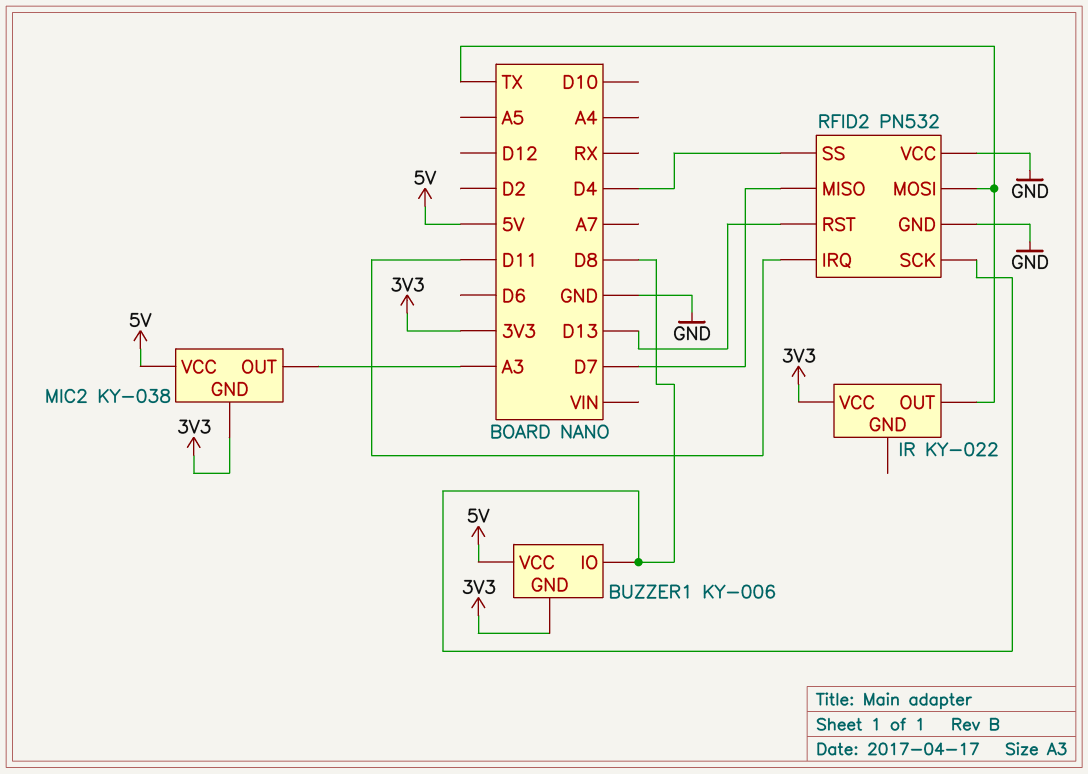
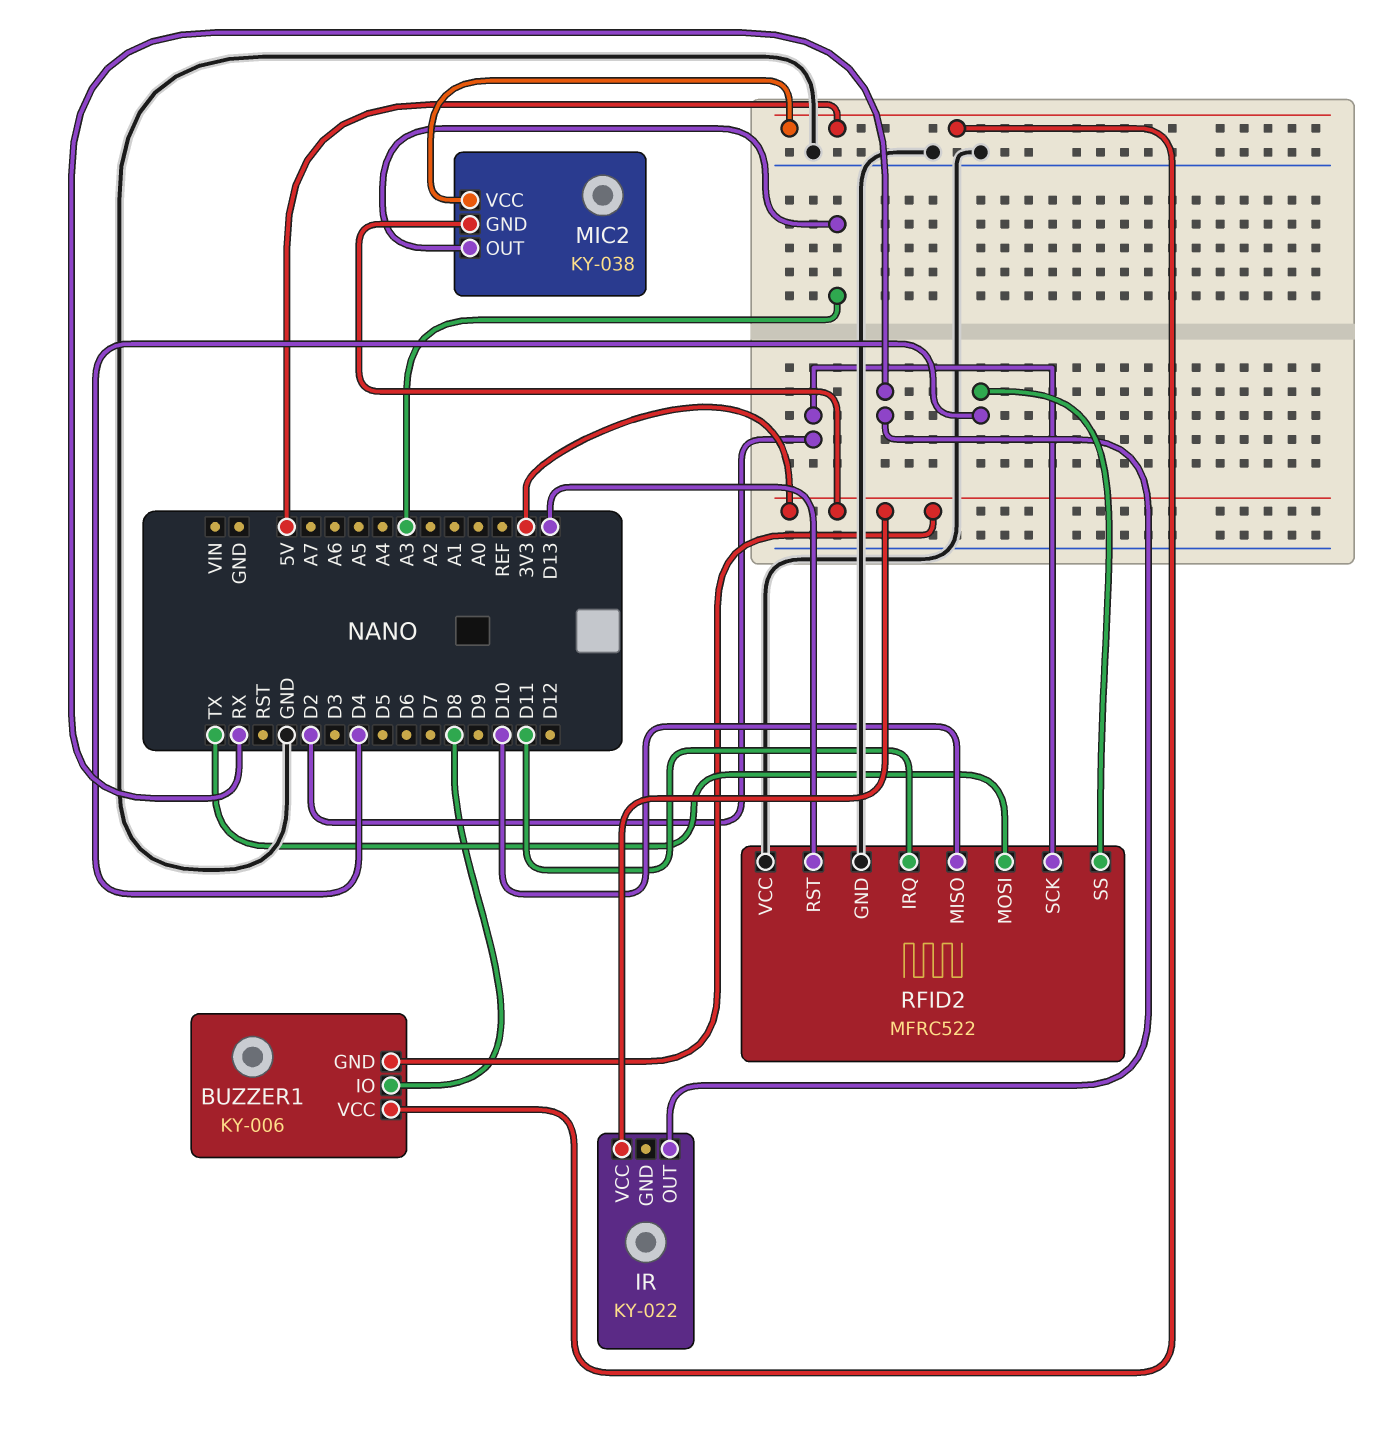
IR pin OUT: TX -> RX
RFID2: PN532 -> MFRC522
RFID2 pin MISO: D7 -> D10
RFID2 pin SCK: D8 -> D2

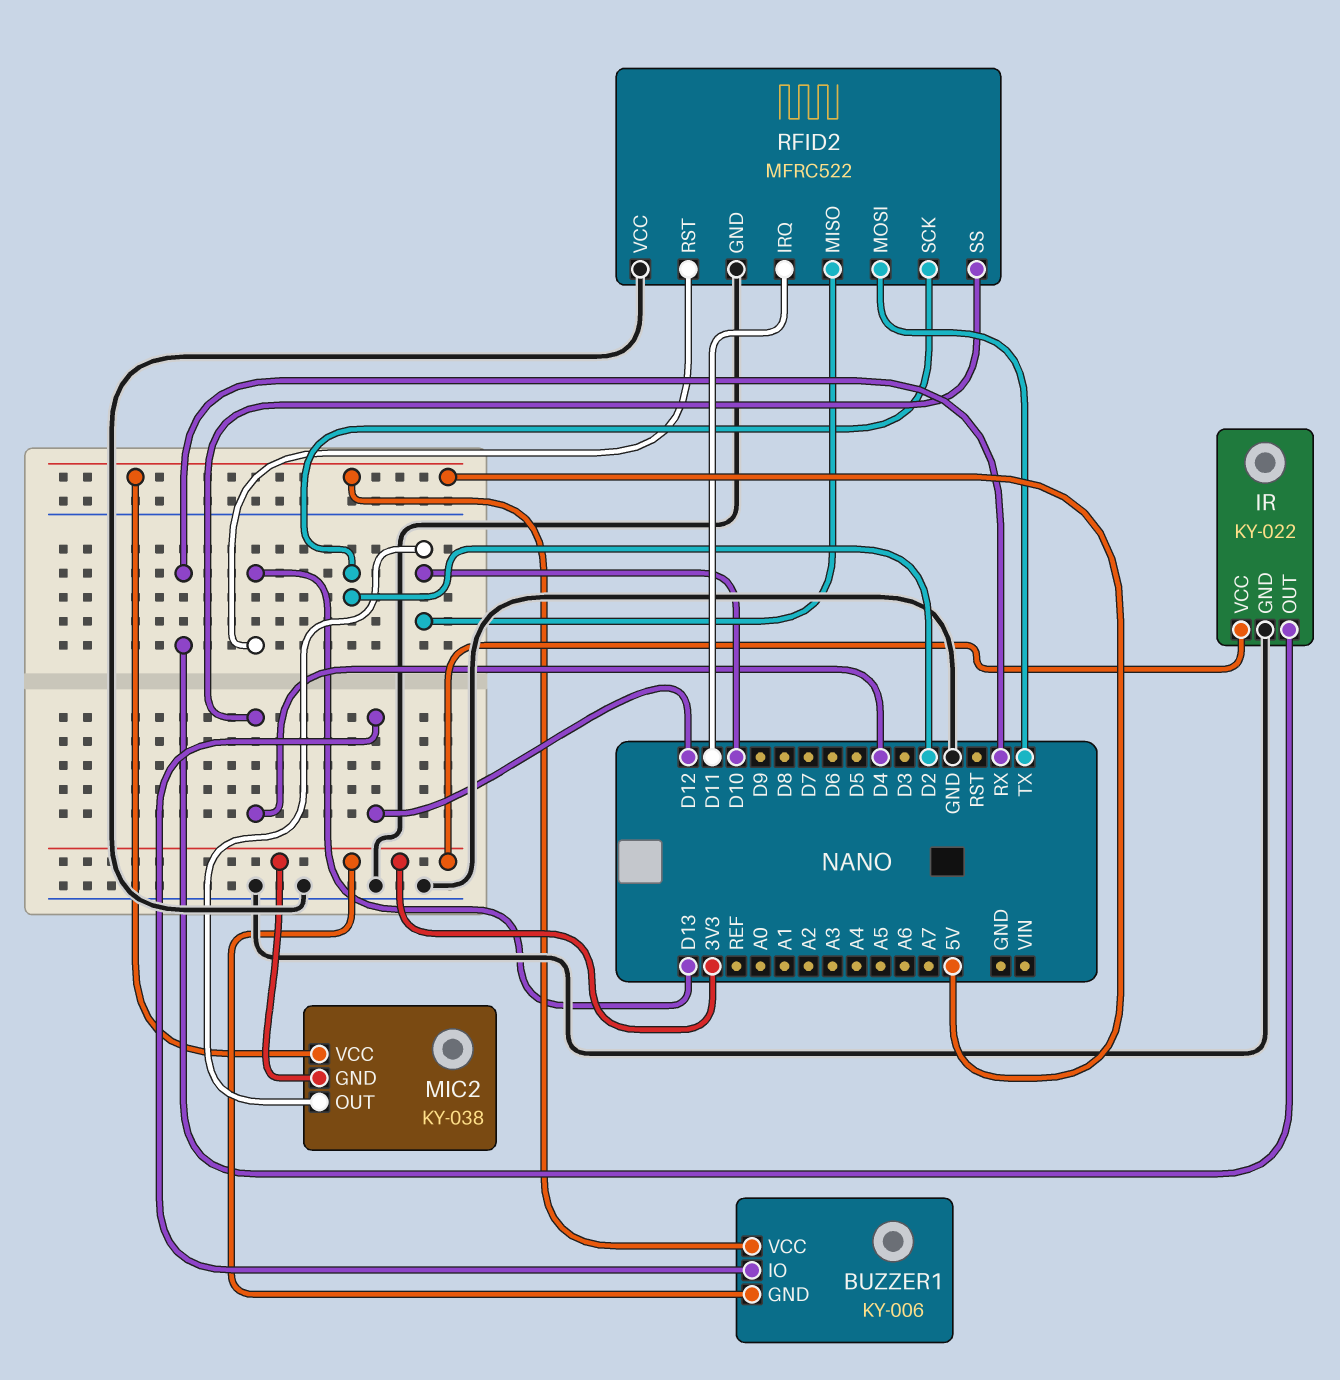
BUZZER1 pin IO: D8 -> D12
IR pin GND: none -> GND
MIC2 pin OUT: A3 -> D10

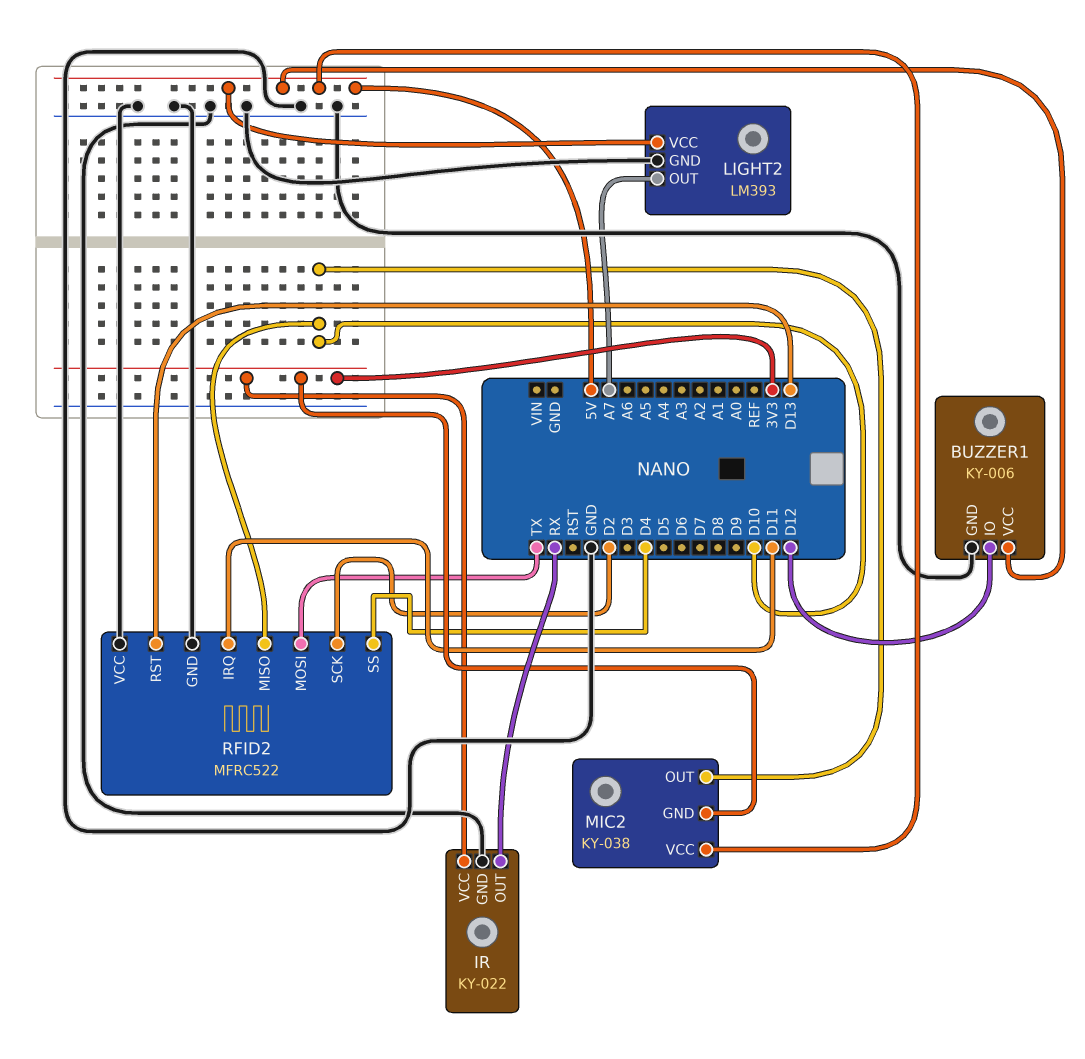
BUZZER1 pin GND: 3V3 -> GND
LIGHT2: none -> LM393
LIGHT2 pin GND: none -> GND
LIGHT2 pin OUT: none -> A7
LIGHT2 pin VCC: none -> 5V

